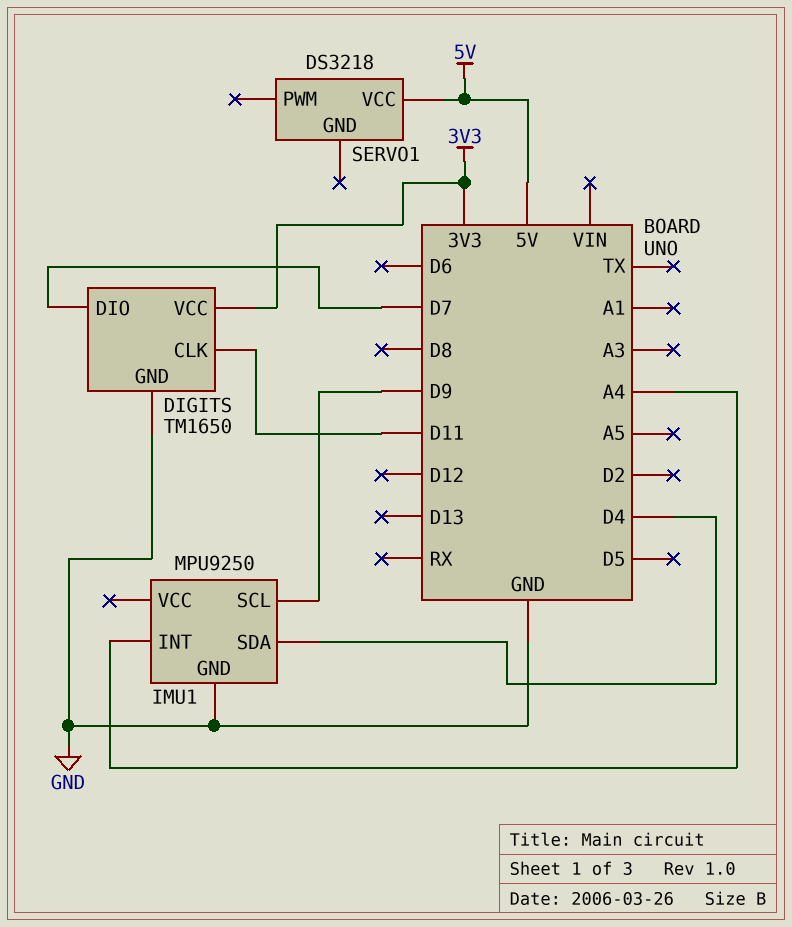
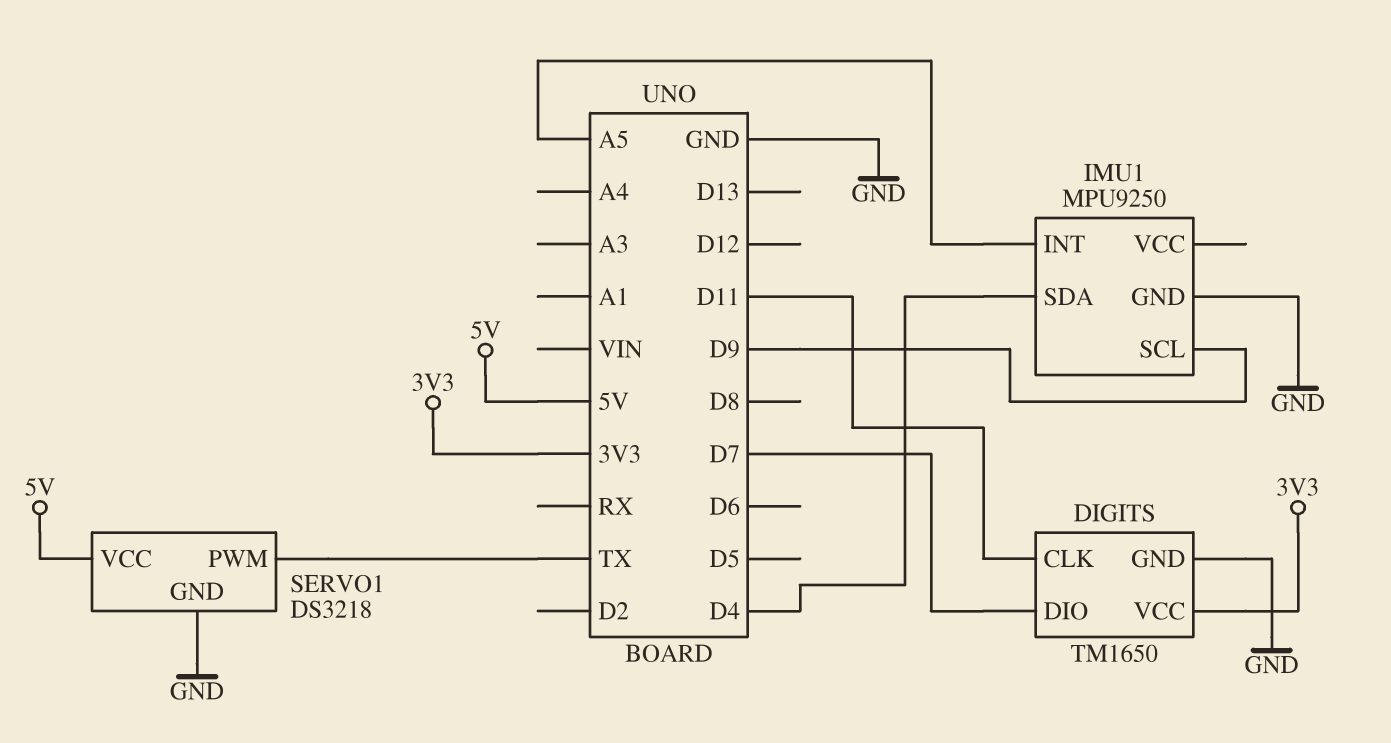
IMU1 pin INT: A4 -> A5
SERVO1 pin GND: none -> GND
SERVO1 pin PWM: none -> TX

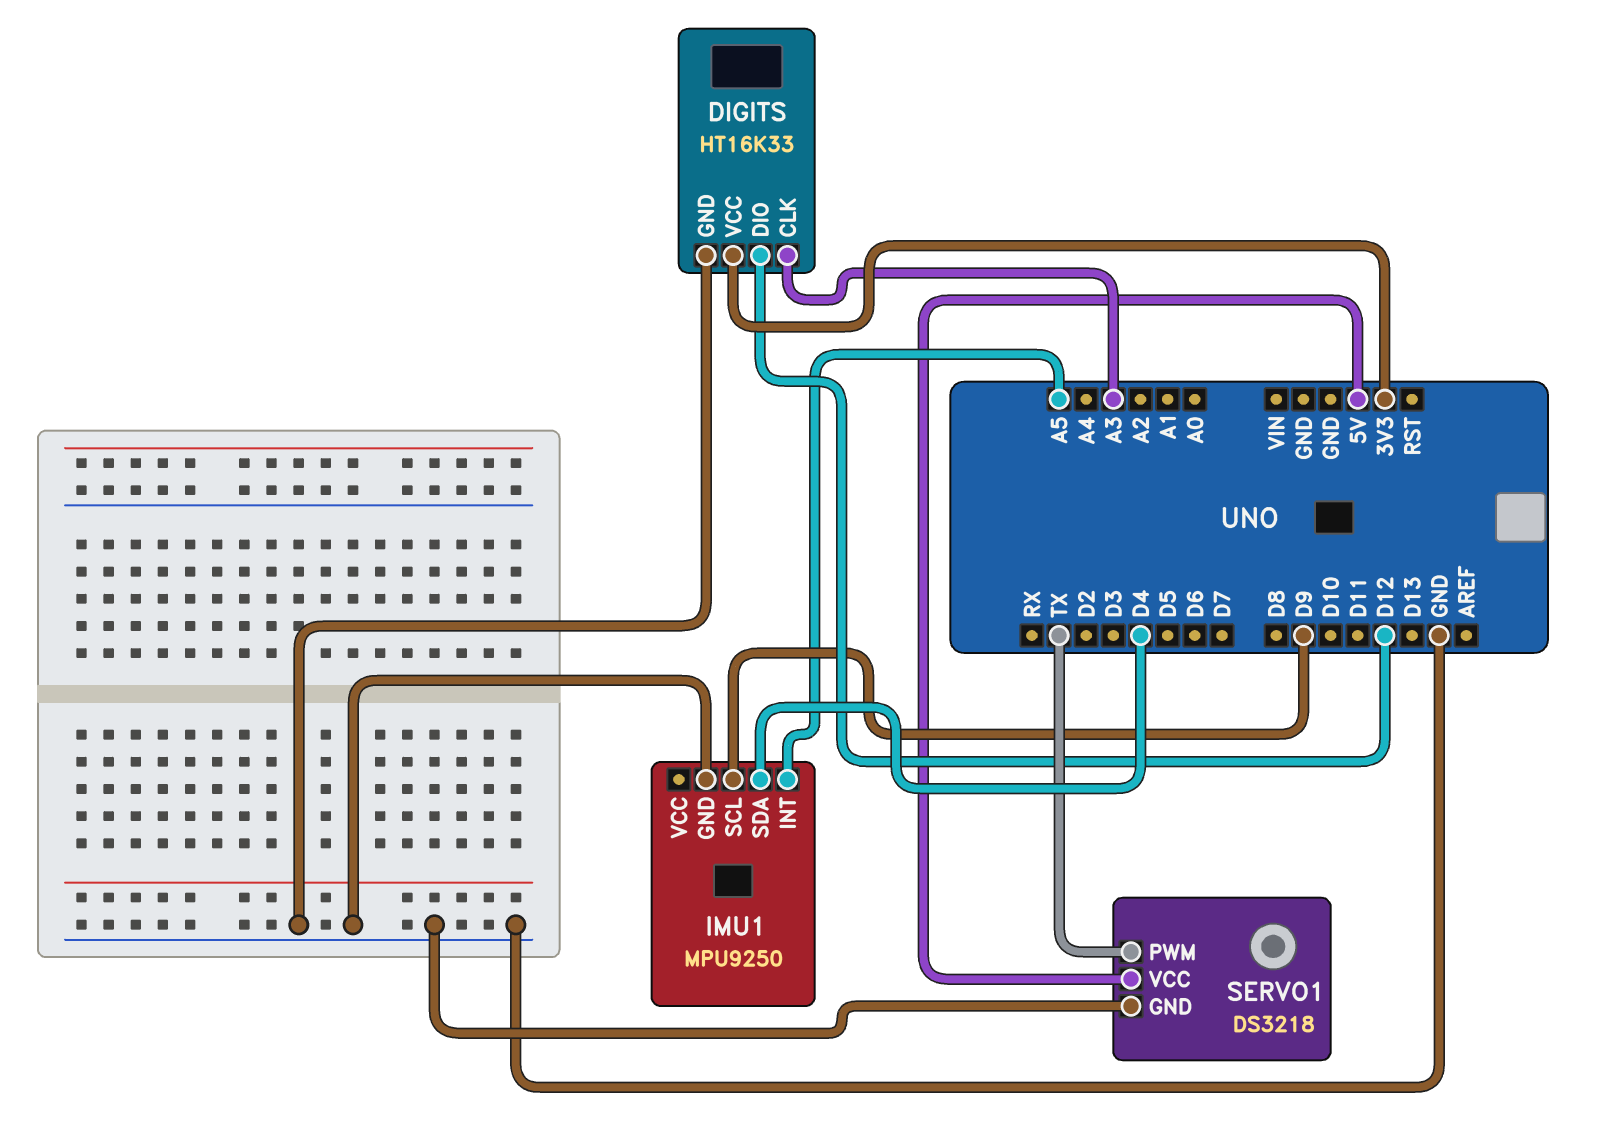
DIGITS: TM1650 -> HT16K33
DIGITS pin CLK: D11 -> A3
DIGITS pin DIO: D7 -> D12

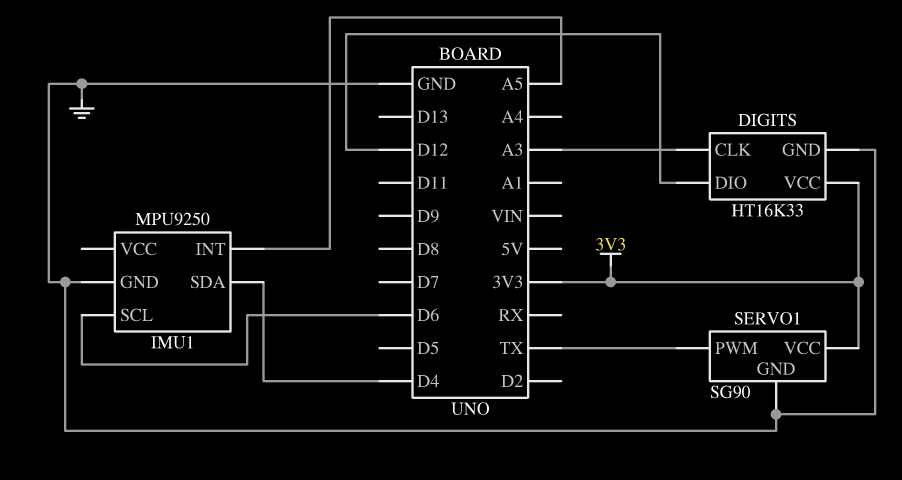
IMU1 pin SCL: D9 -> D6
SERVO1: DS3218 -> SG90
SERVO1 pin VCC: 5V -> 3V3

